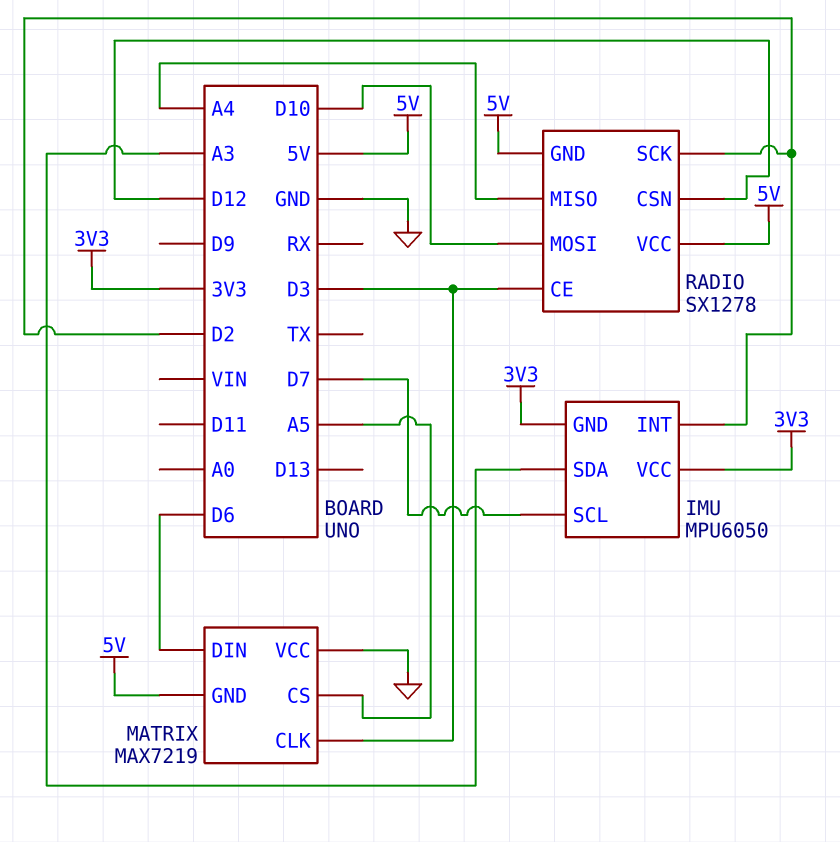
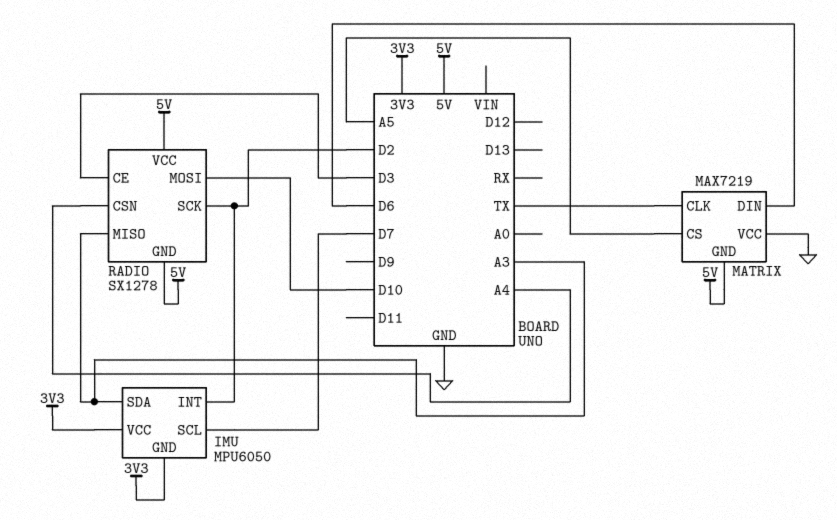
MATRIX pin CLK: D3 -> TX
RADIO pin CSN: D12 -> A4
RADIO pin MISO: A4 -> A3

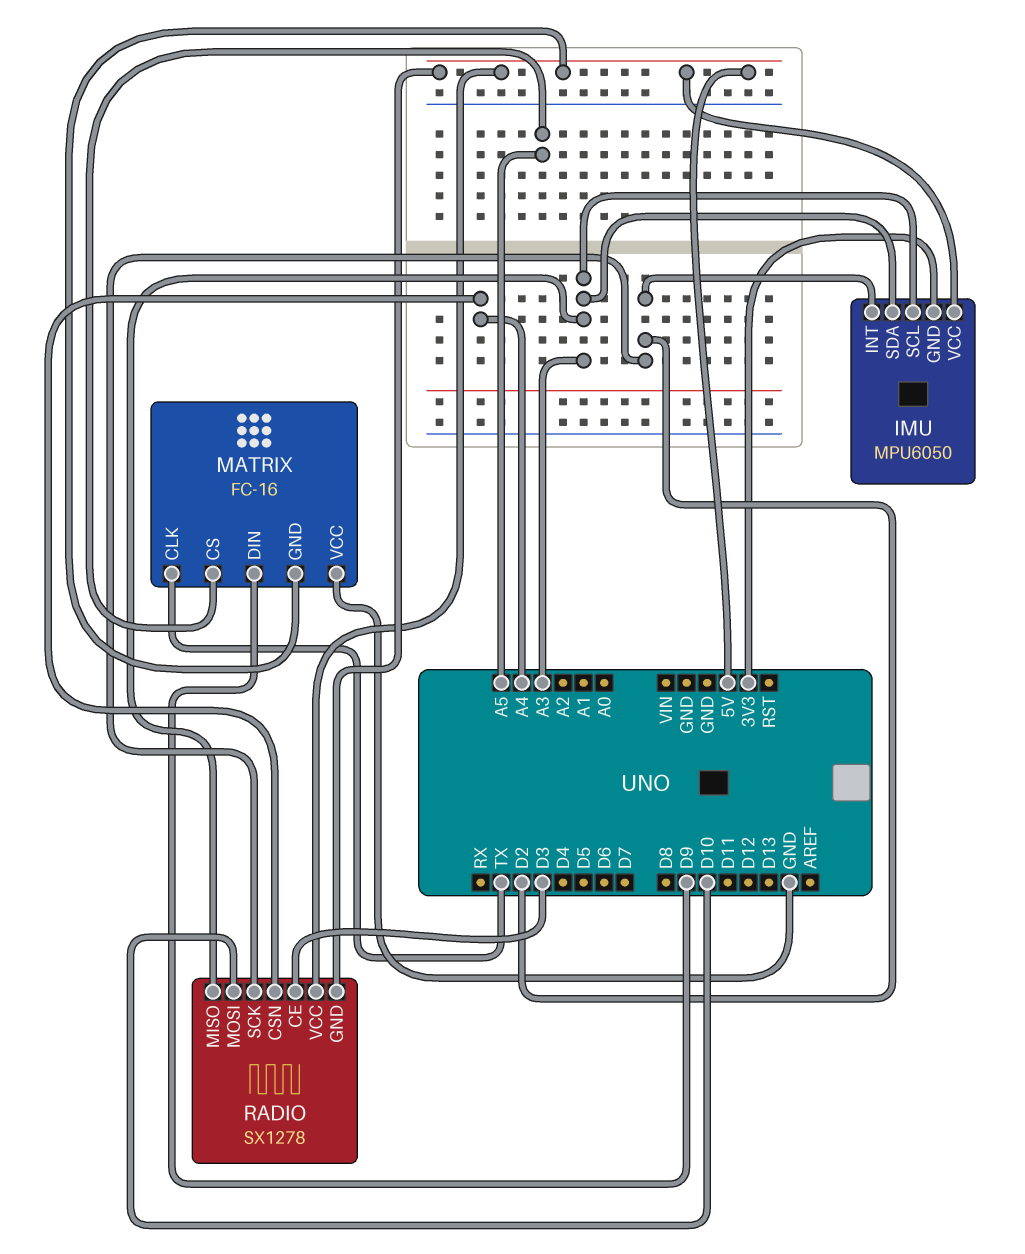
IMU pin SCL: D7 -> A3
IMU pin VCC: 3V3 -> 5V
MATRIX: MAX7219 -> FC-16
MATRIX pin DIN: D6 -> D9

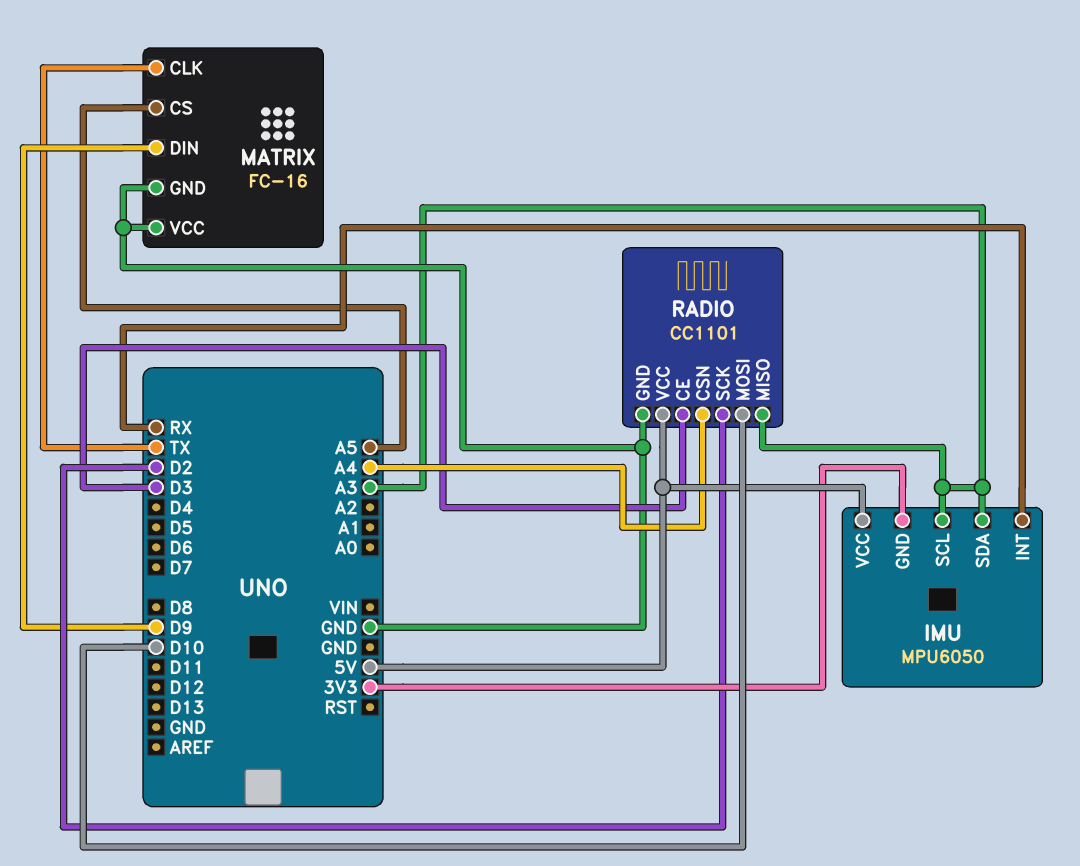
IMU pin INT: D2 -> RX
MATRIX pin GND: 5V -> GND
RADIO: SX1278 -> CC1101
RADIO pin GND: 5V -> GND

